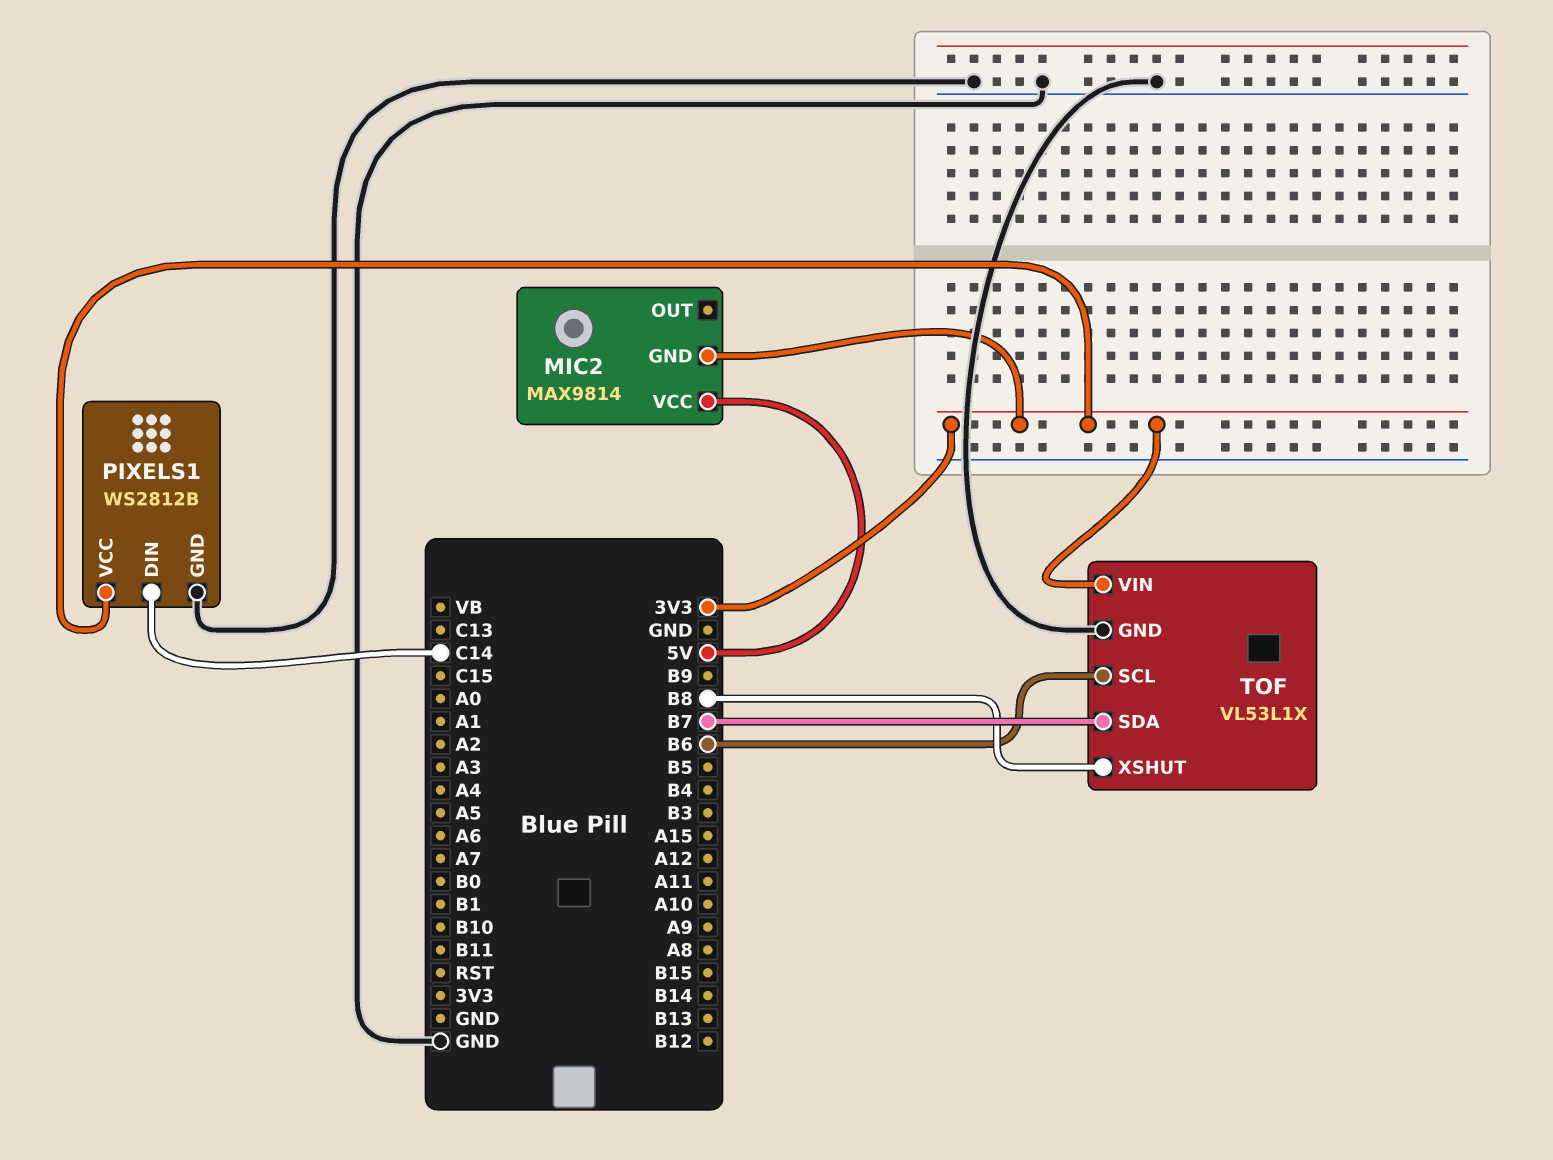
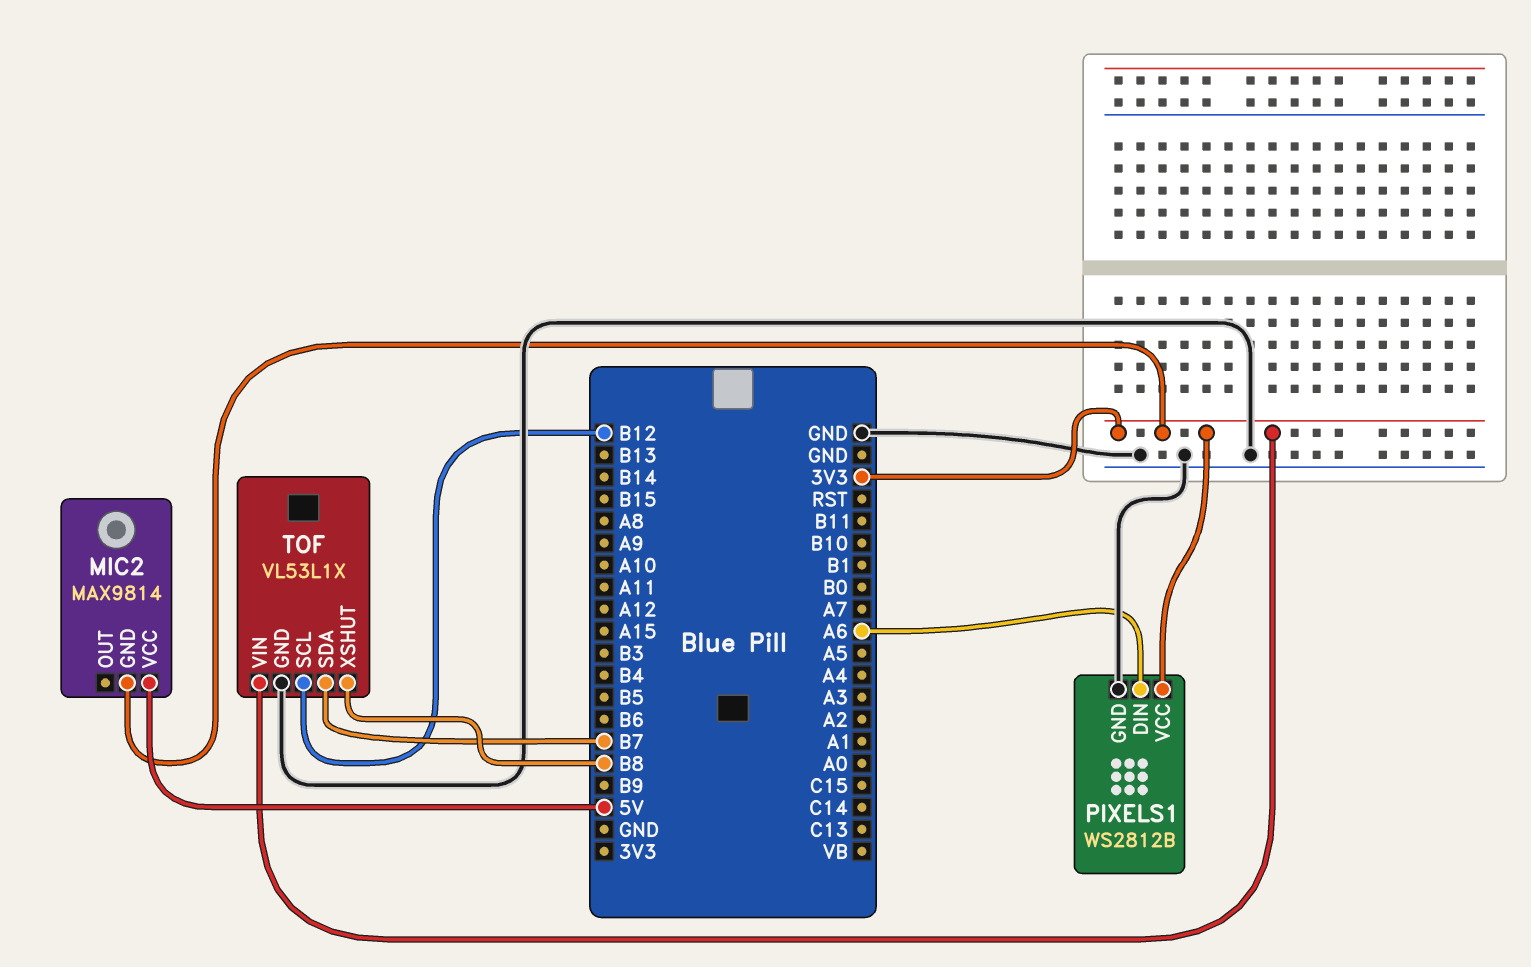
PIXELS1 pin DIN: C14 -> A6
TOF pin SCL: B6 -> B12

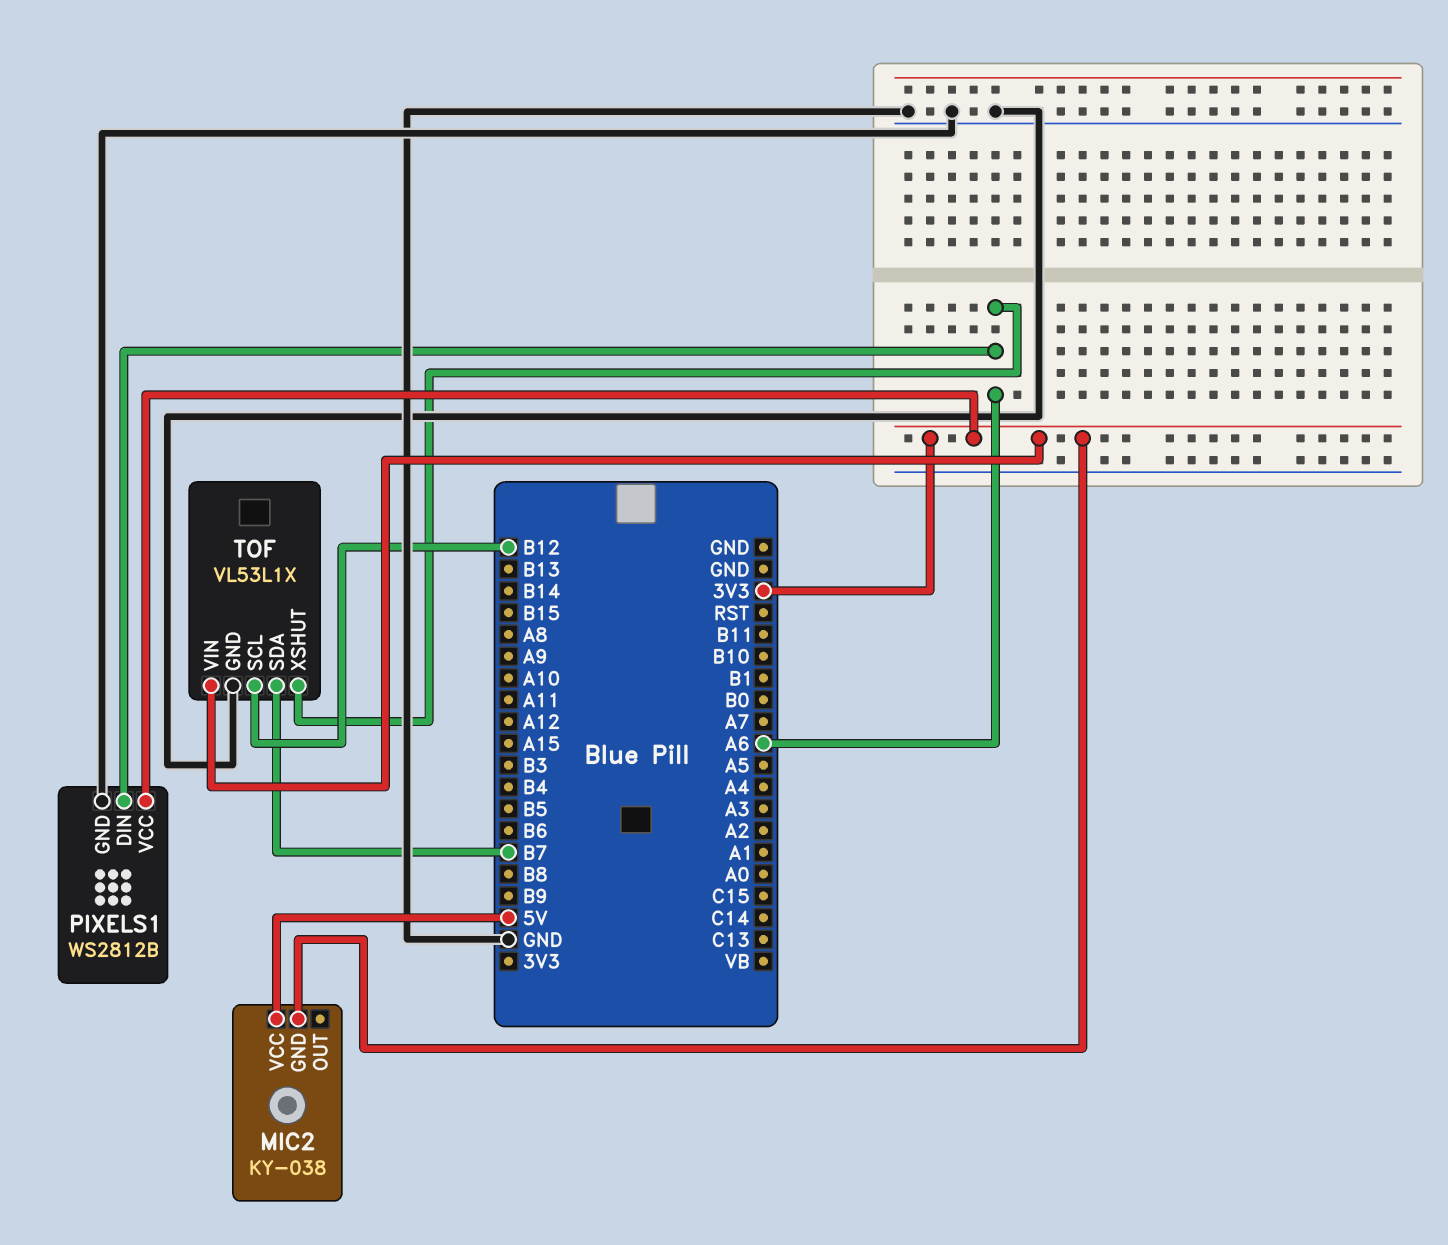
MIC2: MAX9814 -> KY-038
TOF pin XSHUT: B8 -> A6

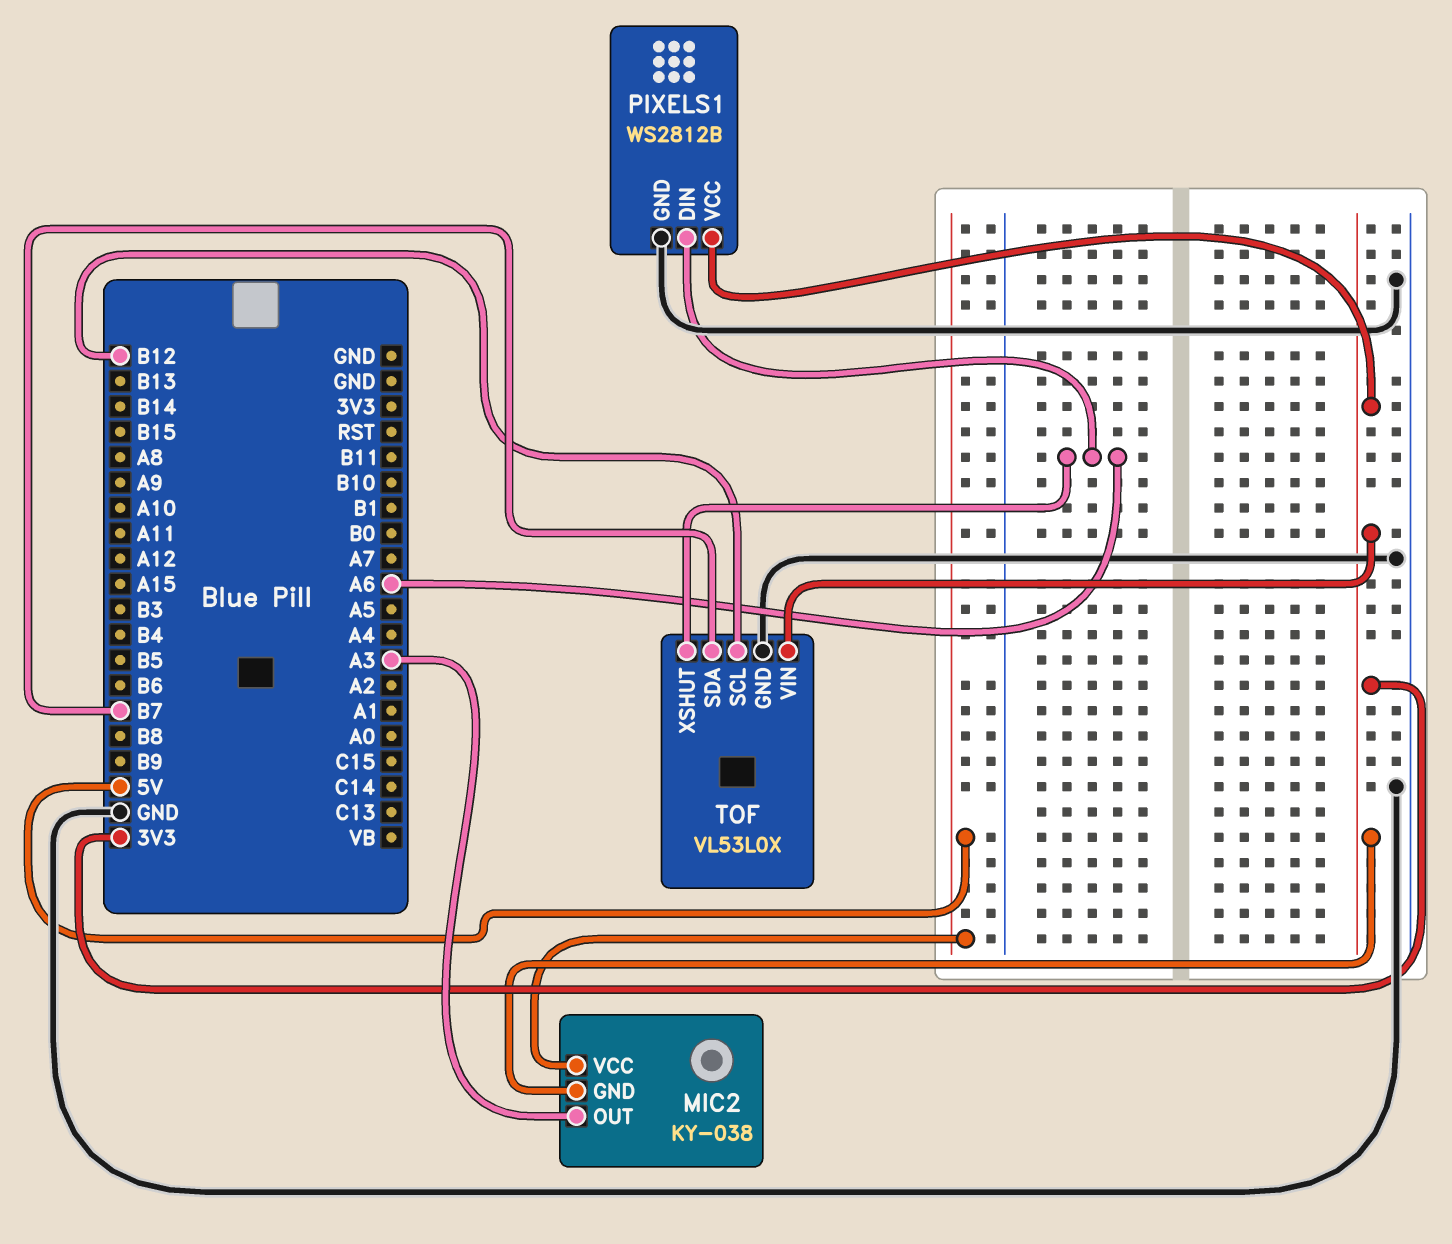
MIC2 pin OUT: none -> A3
TOF: VL53L1X -> VL53L0X

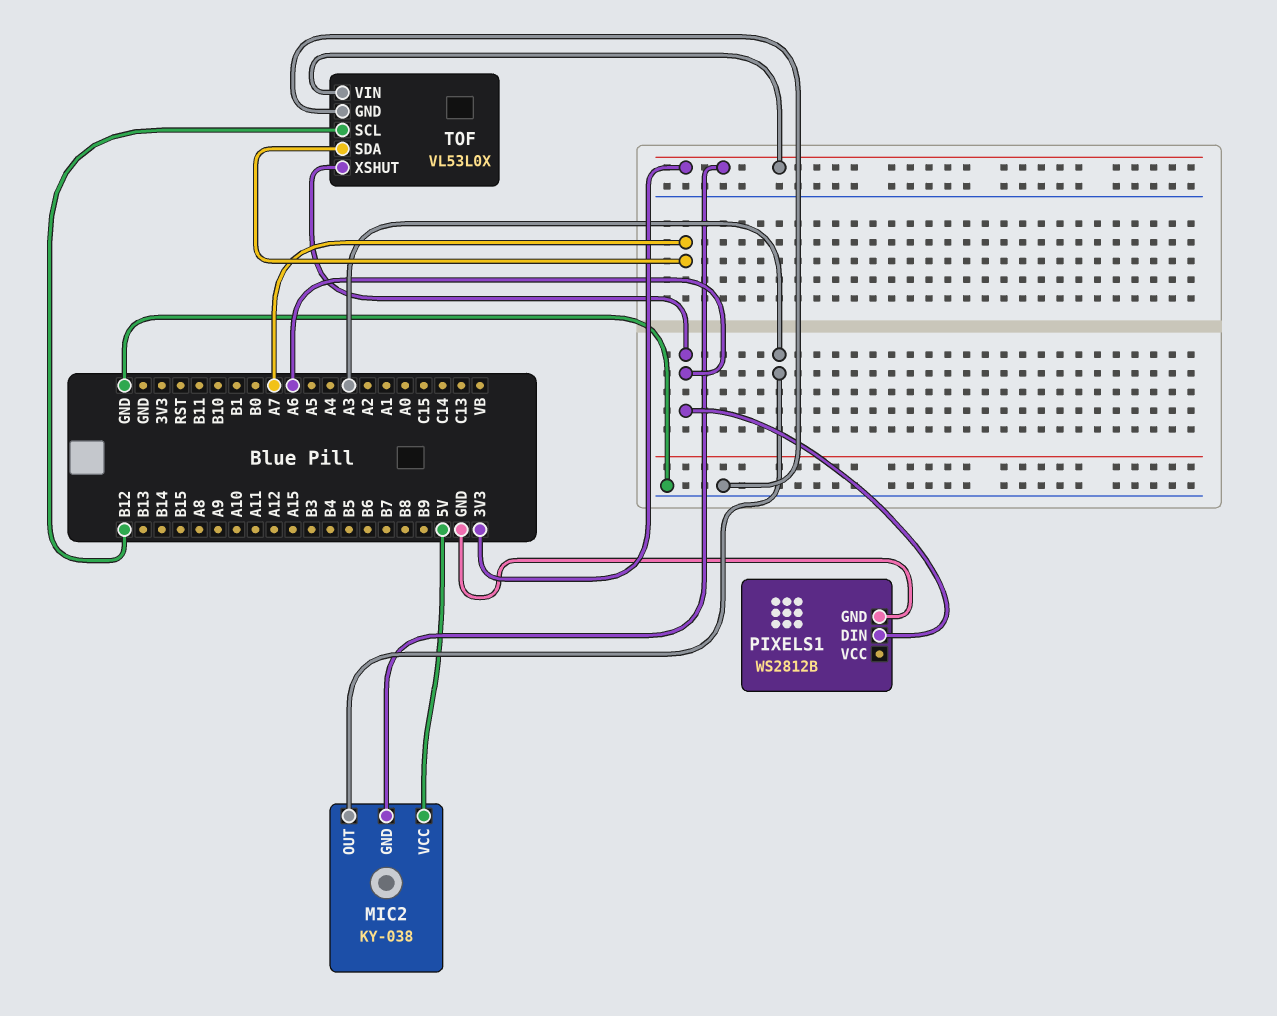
PIXELS1 pin VCC: 3V3 -> none
TOF pin SDA: B7 -> A7

